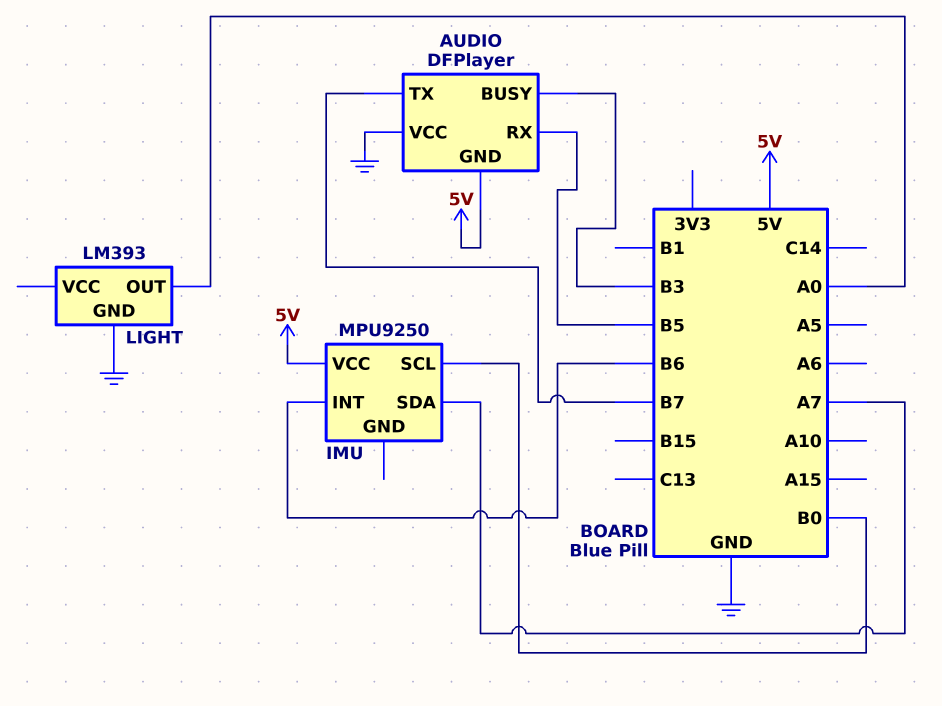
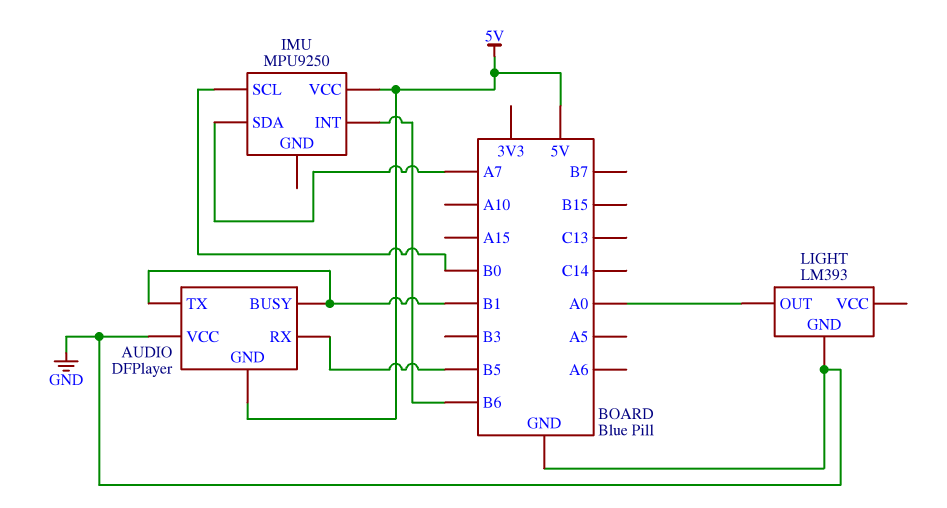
AUDIO pin BUSY: B3 -> B1
AUDIO pin TX: B7 -> B1

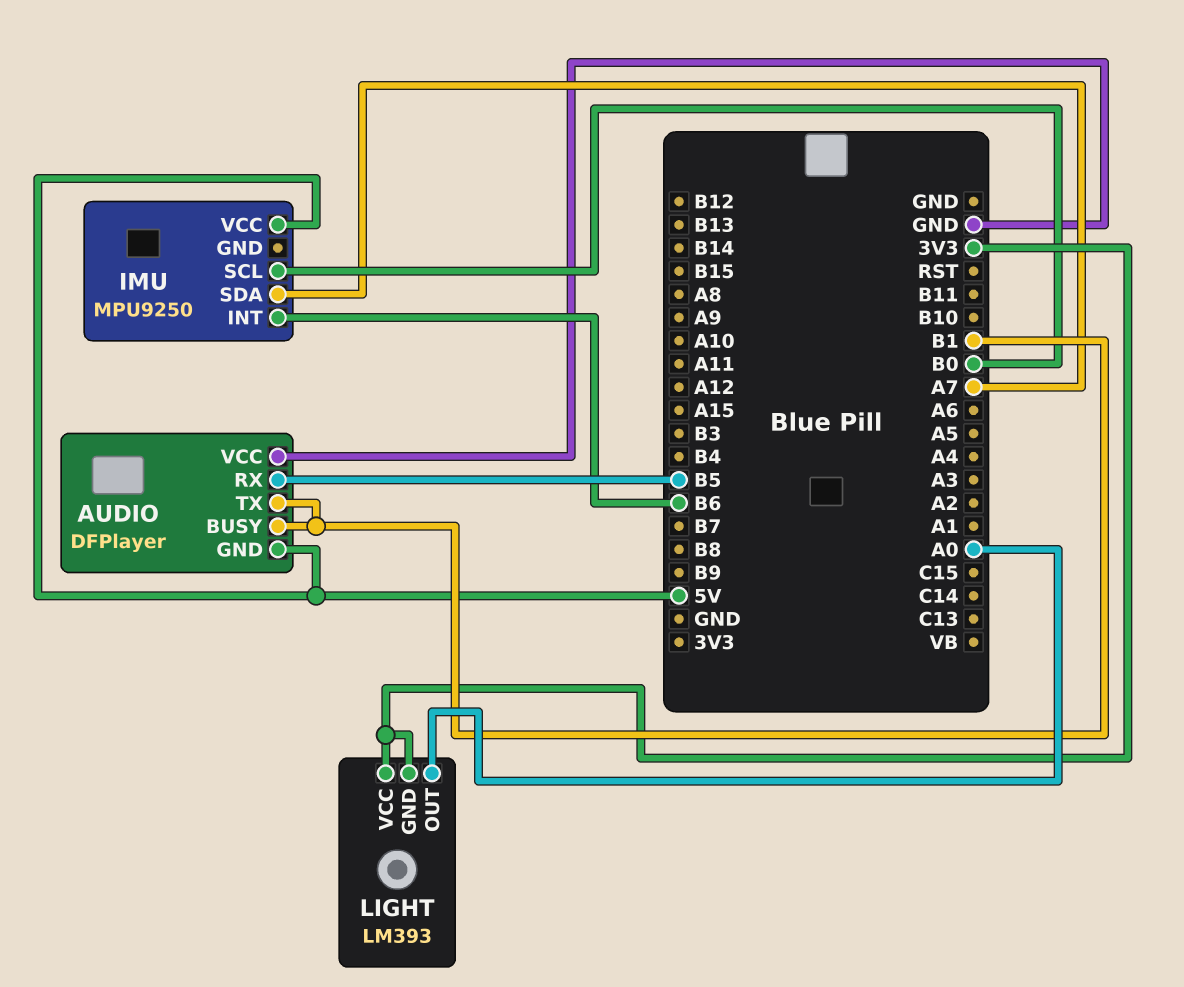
LIGHT pin GND: GND -> 3V3
LIGHT pin VCC: none -> 3V3

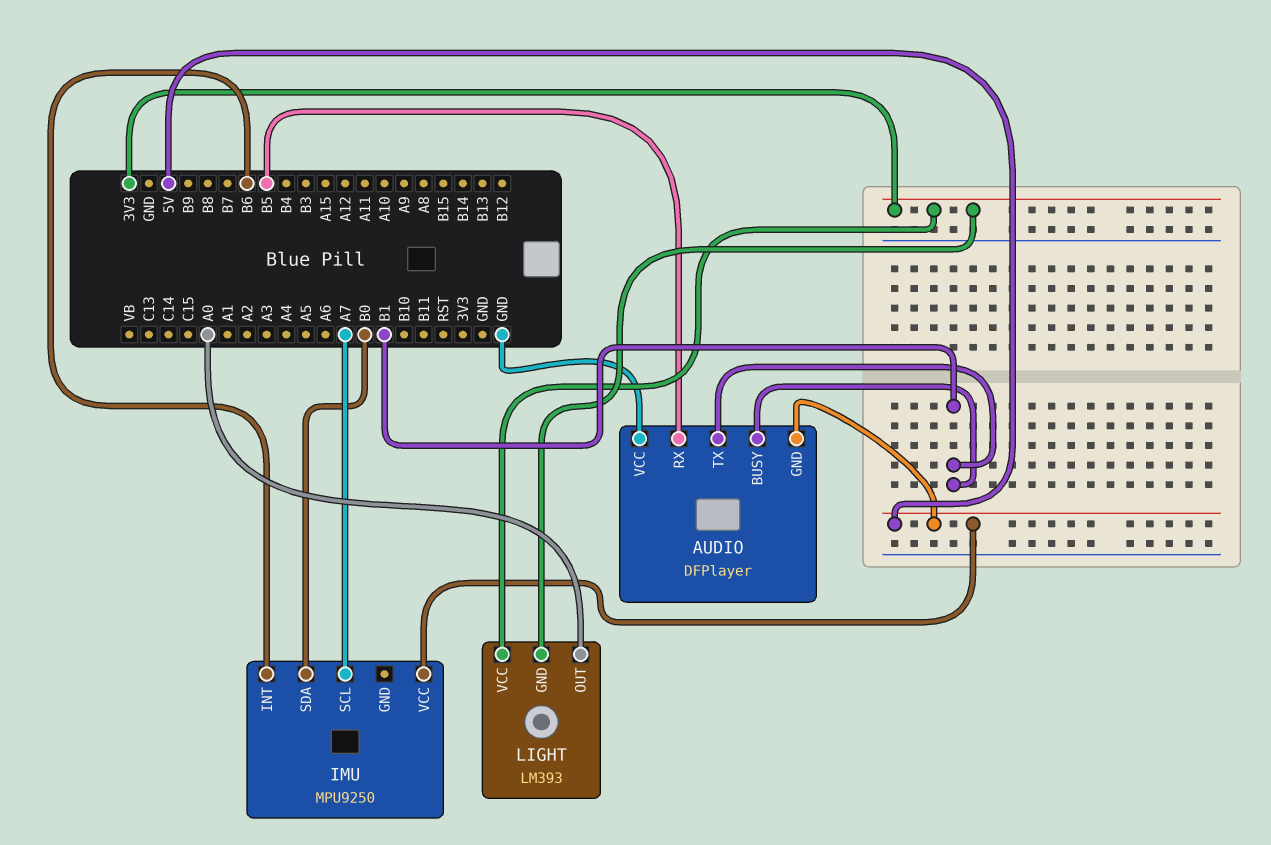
IMU pin SCL: B0 -> A7
IMU pin SDA: A7 -> B0

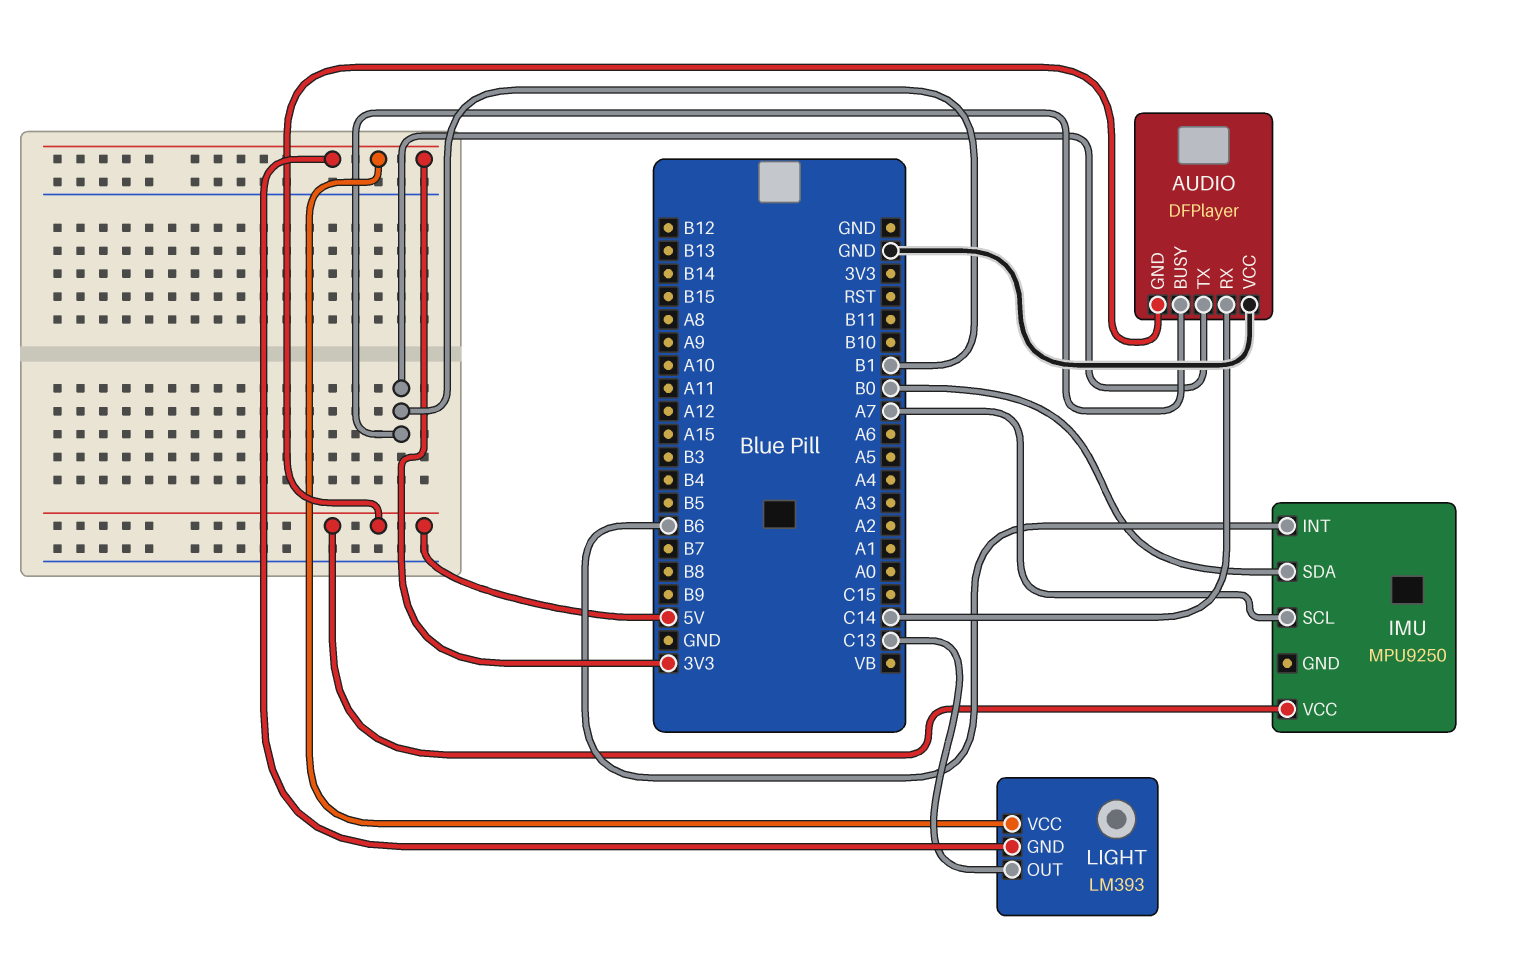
AUDIO pin RX: B5 -> C14
LIGHT pin OUT: A0 -> C13

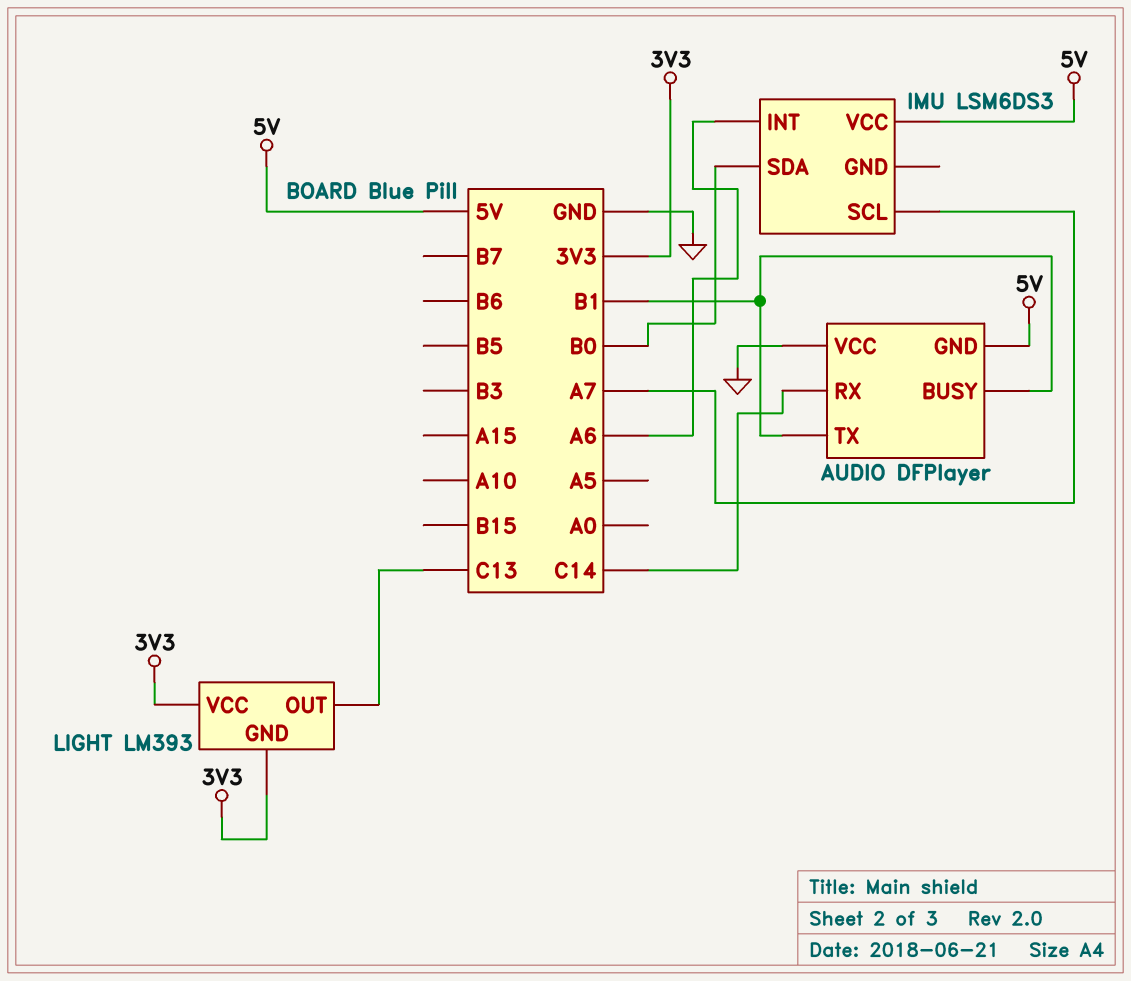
IMU: MPU9250 -> LSM6DS3
IMU pin INT: B6 -> A6

